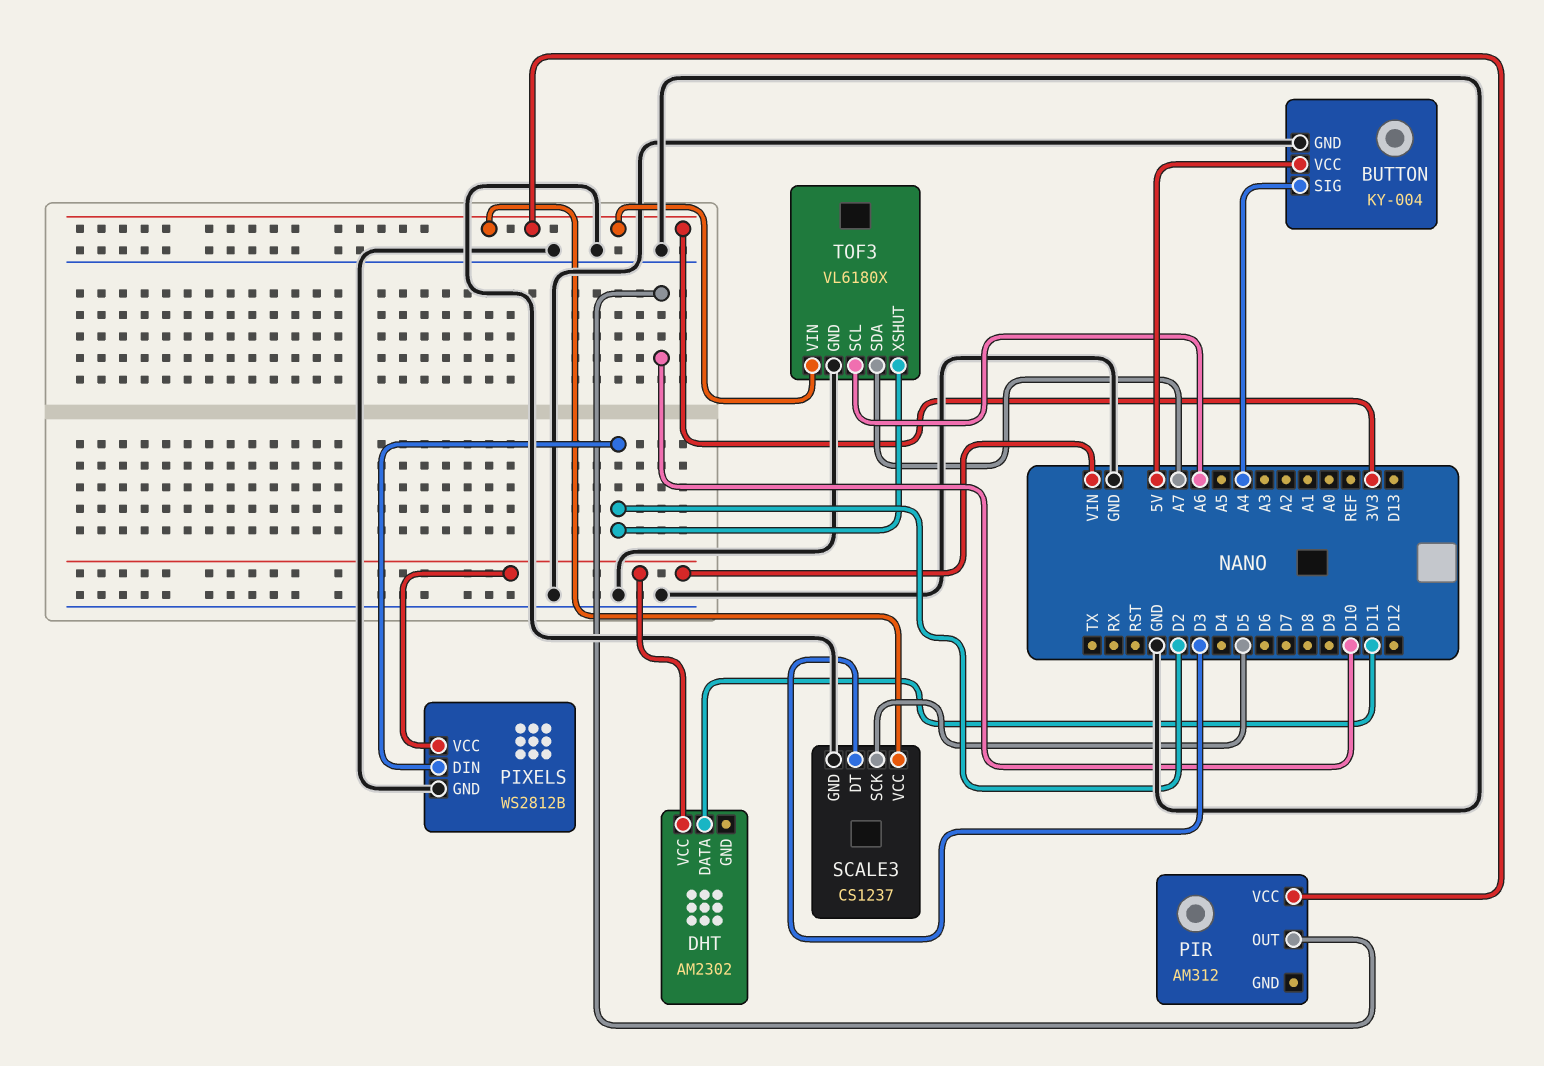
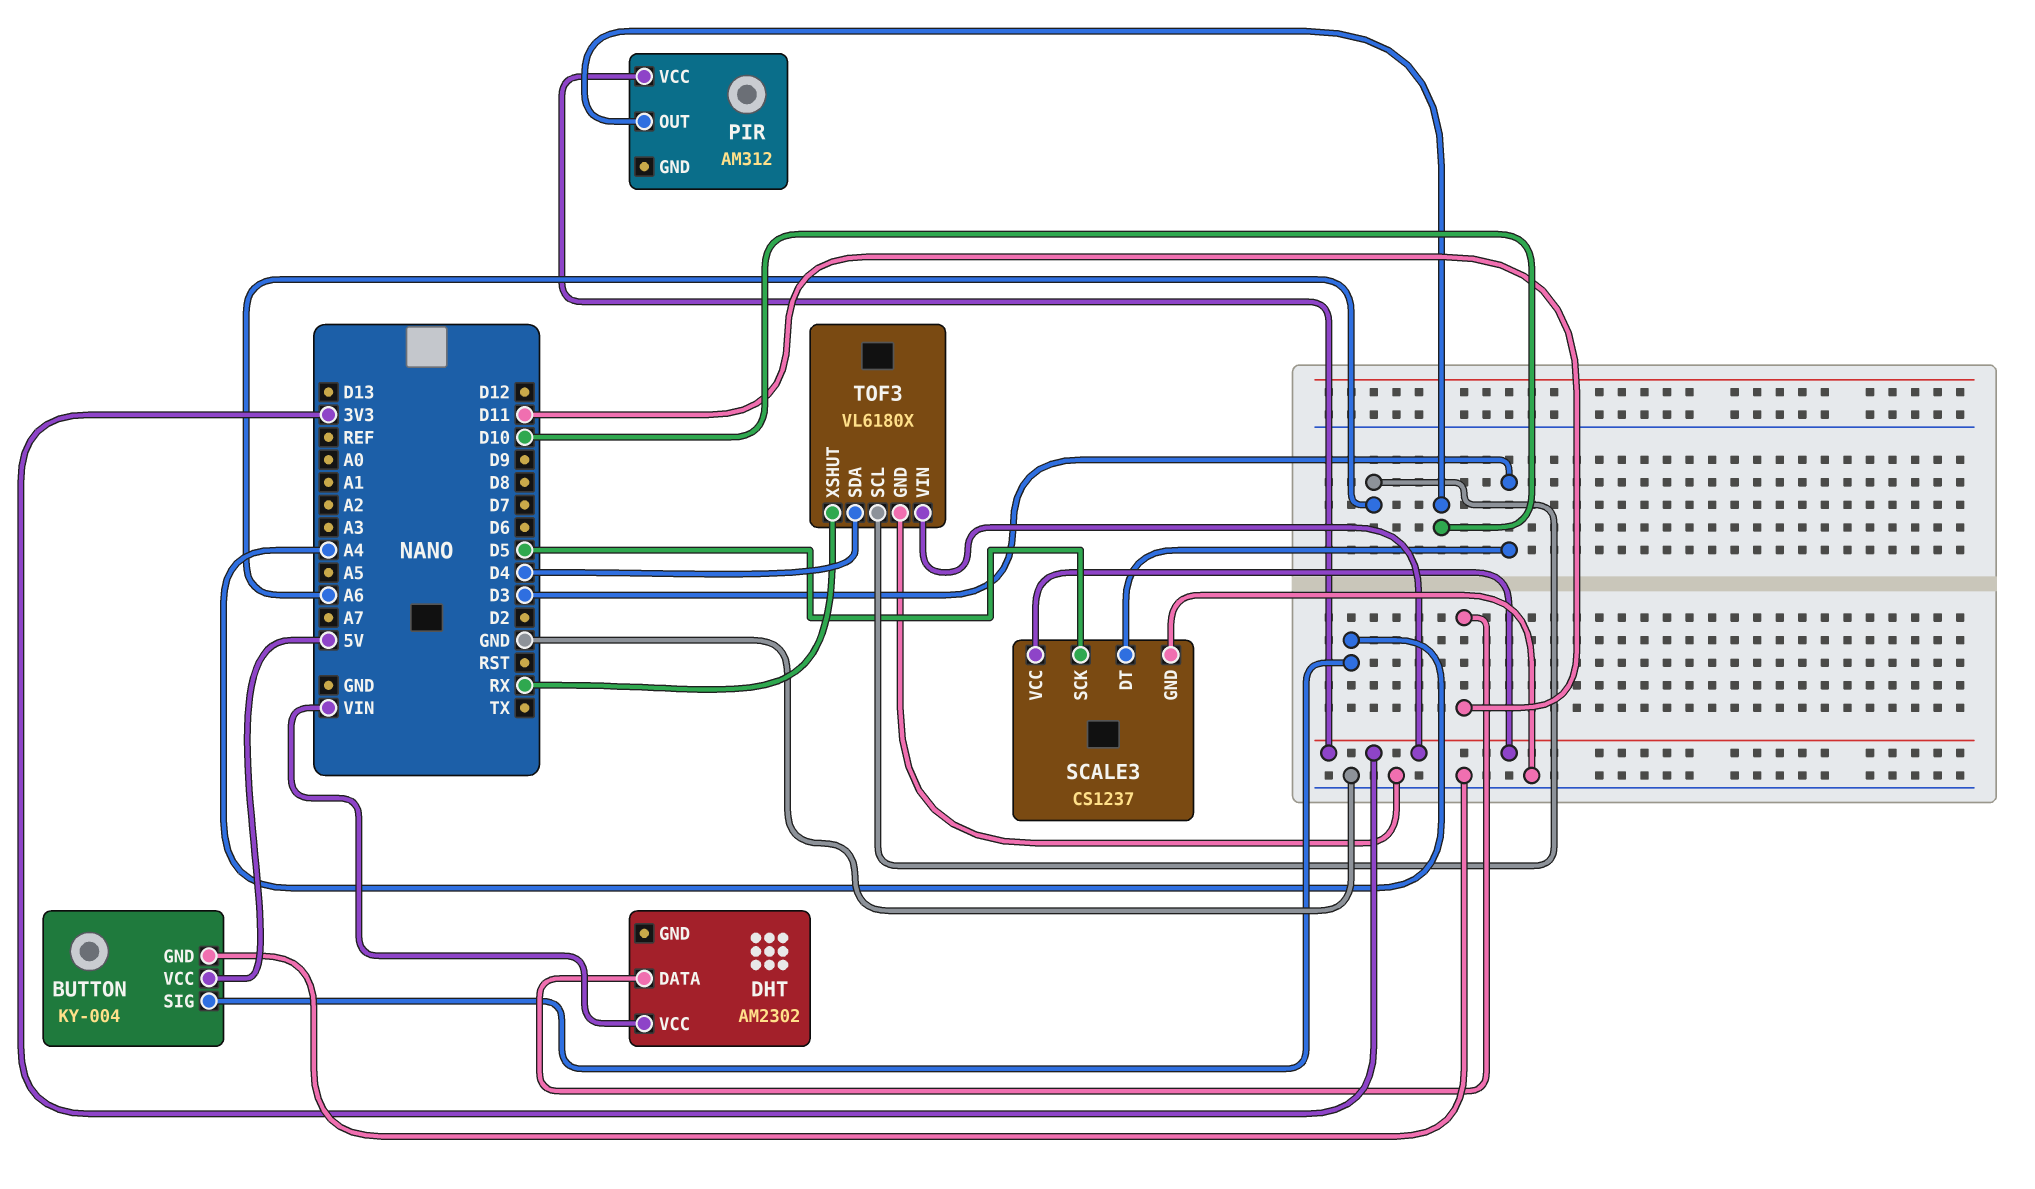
PIXELS: WS2812B -> none
PIXELS pin DIN: D2 -> none
PIXELS pin GND: GND -> none
PIXELS pin VCC: VIN -> none
TOF3 pin SDA: A7 -> D4
TOF3 pin XSHUT: D2 -> RX

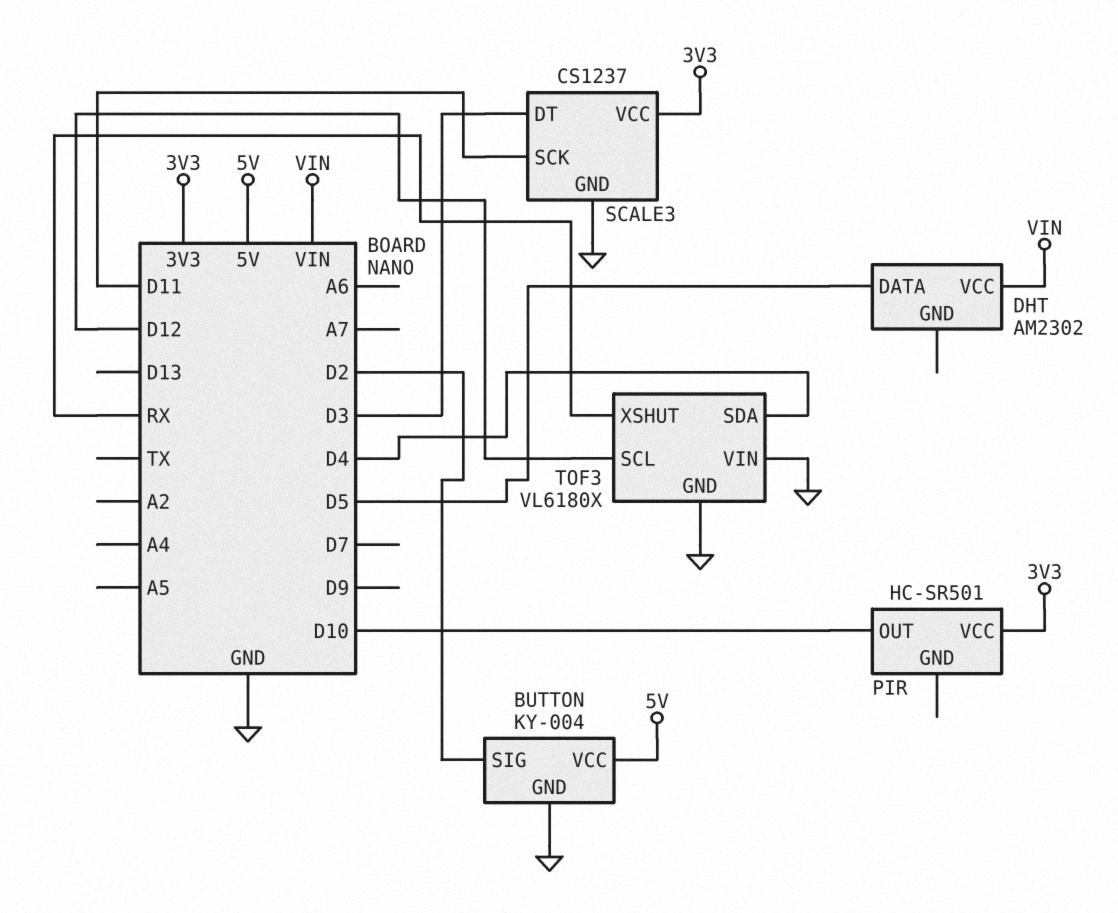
BUTTON pin SIG: A4 -> D2
DHT pin DATA: D11 -> D5
PIR: AM312 -> HC-SR501
SCALE3 pin SCK: D5 -> D11
TOF3 pin SCL: A6 -> D12
TOF3 pin VIN: 3V3 -> GND

